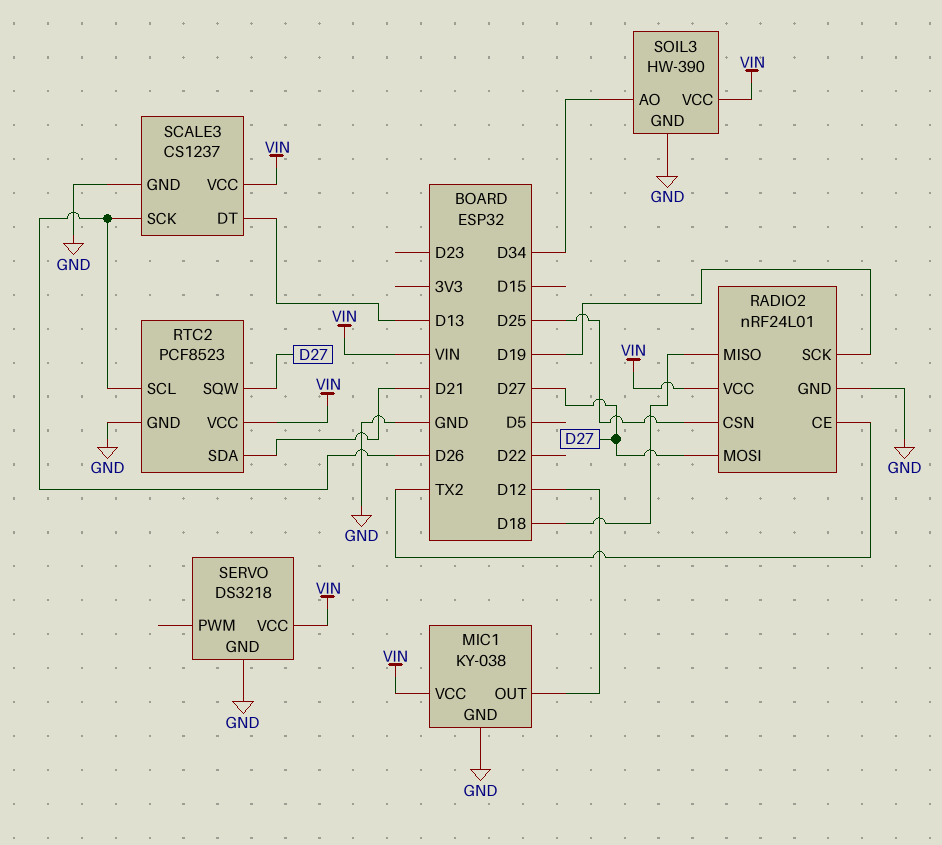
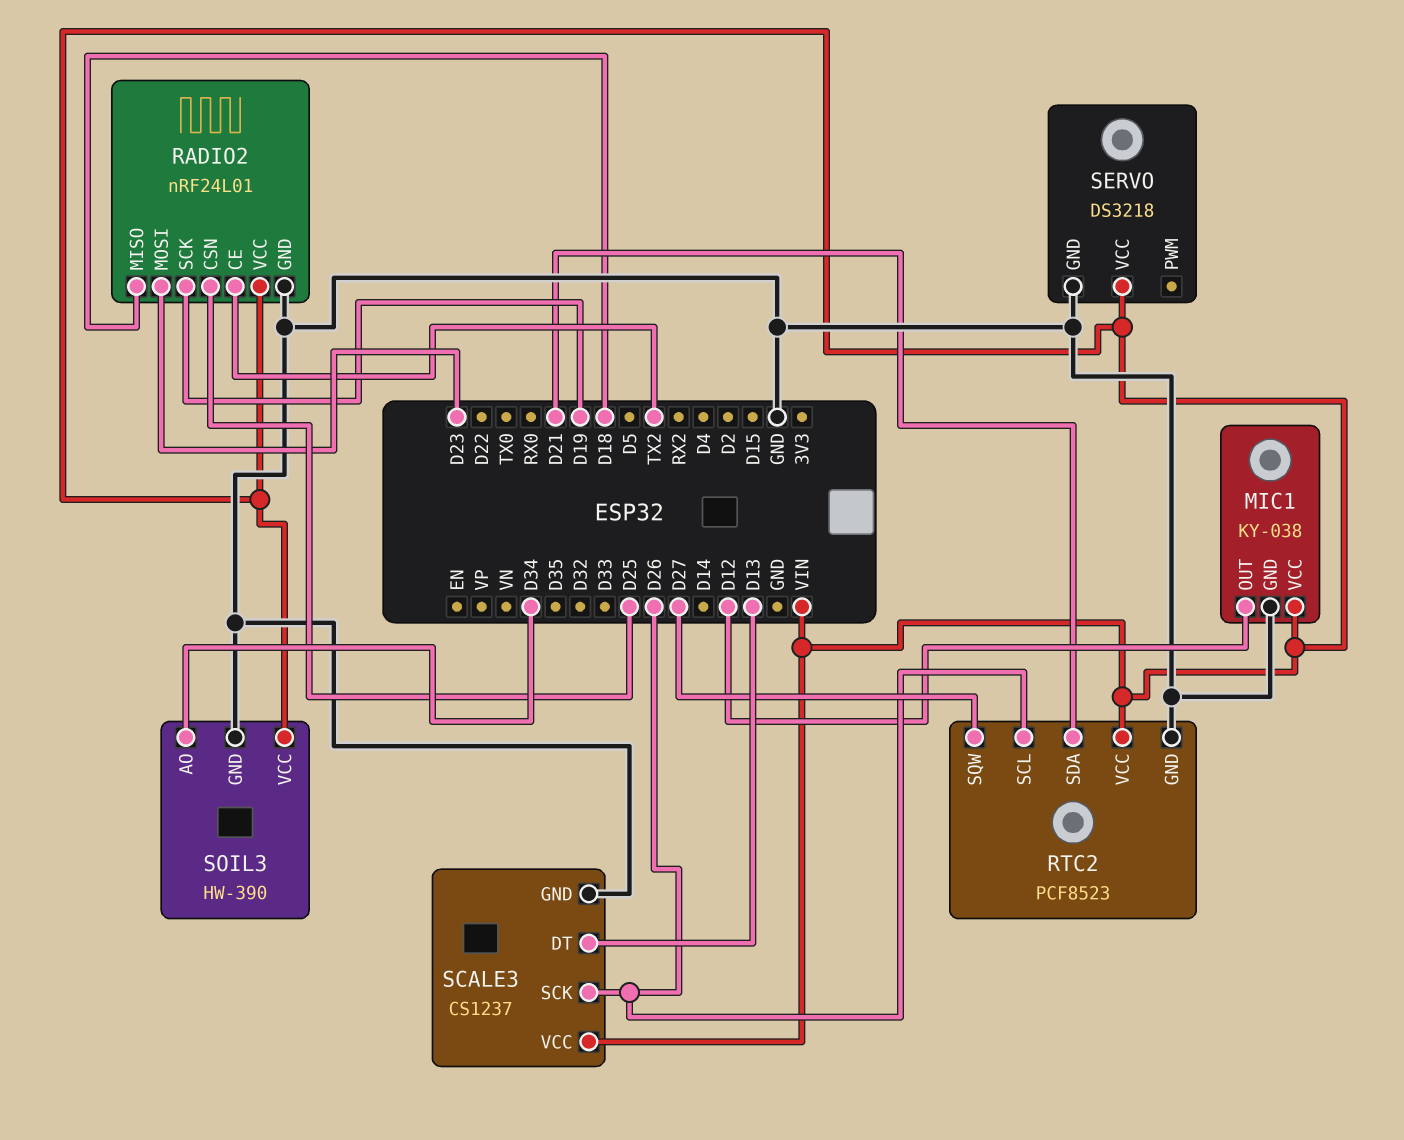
RADIO2 pin MOSI: D27 -> D23

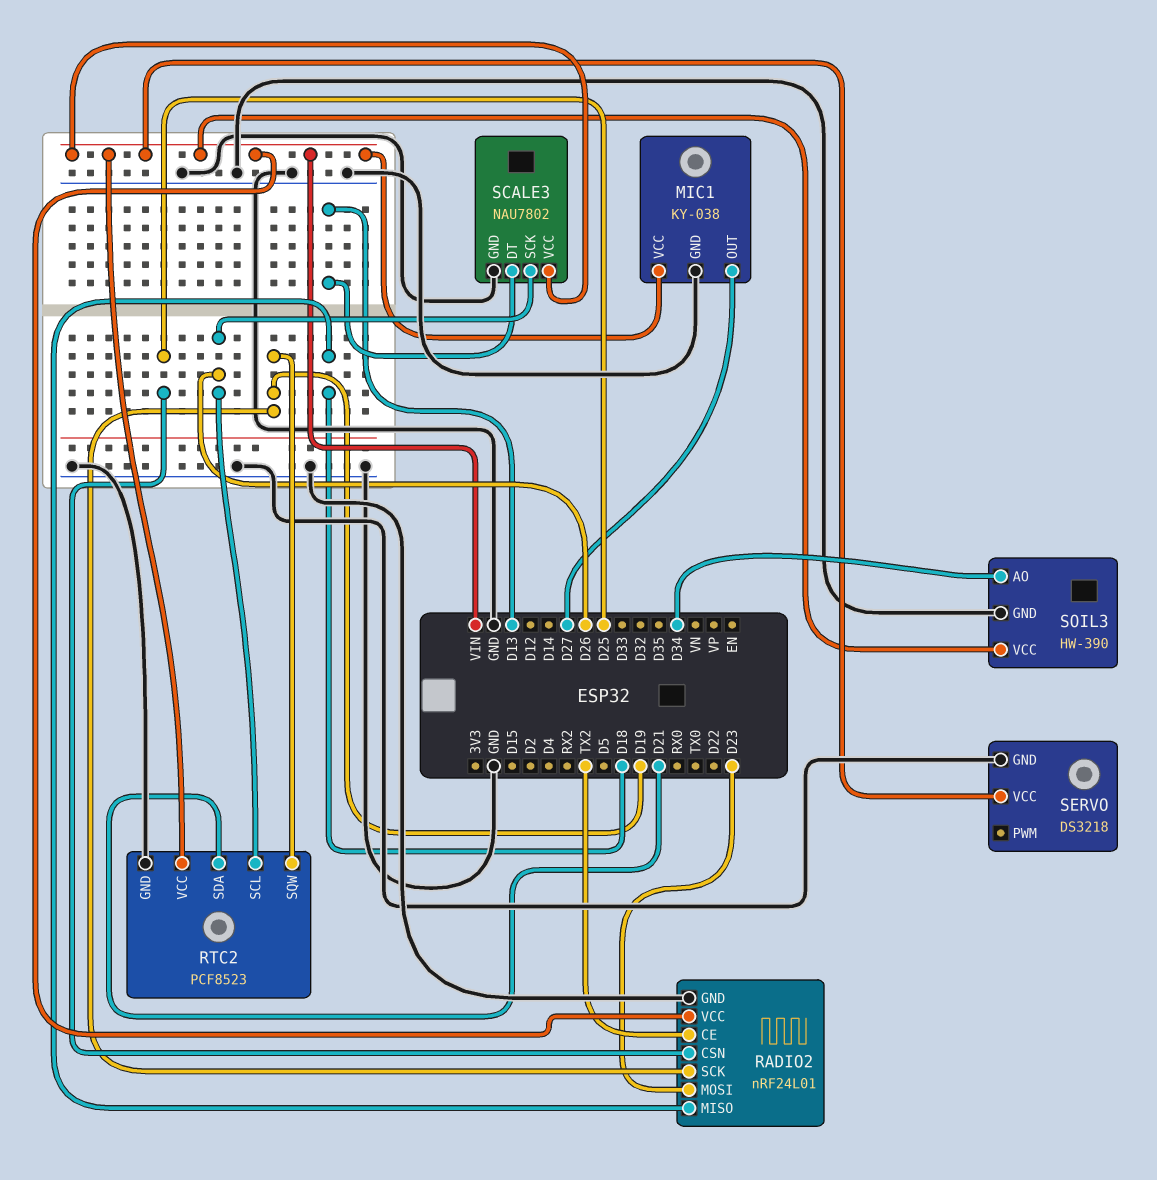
MIC1 pin OUT: D12 -> D27
RTC2 pin SQW: D27 -> D19
SCALE3: CS1237 -> NAU7802

